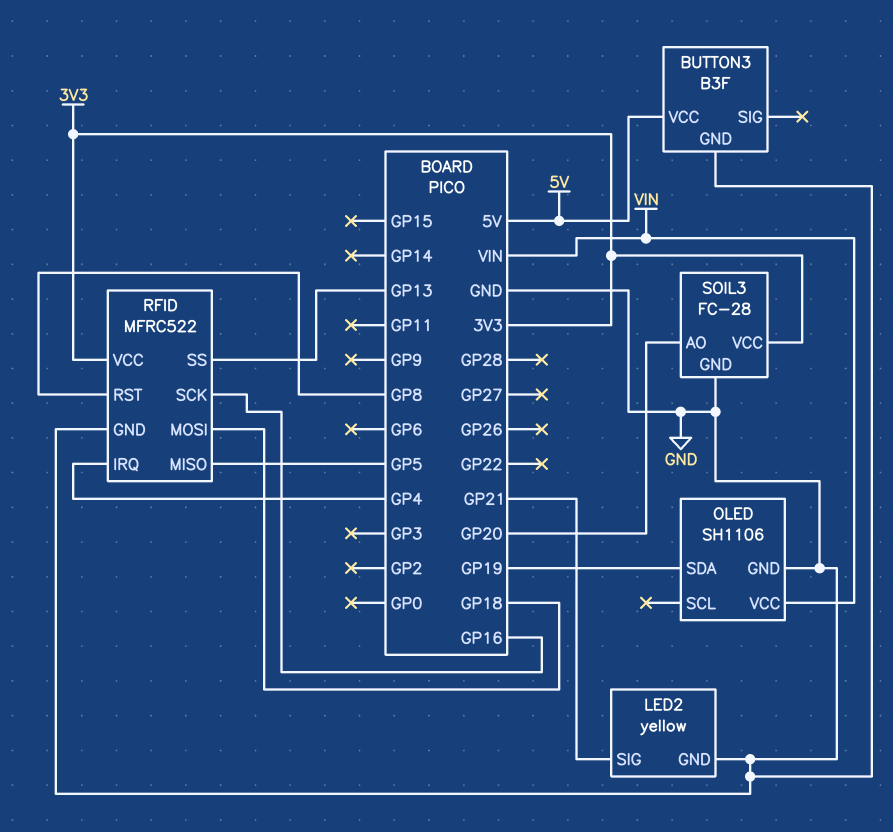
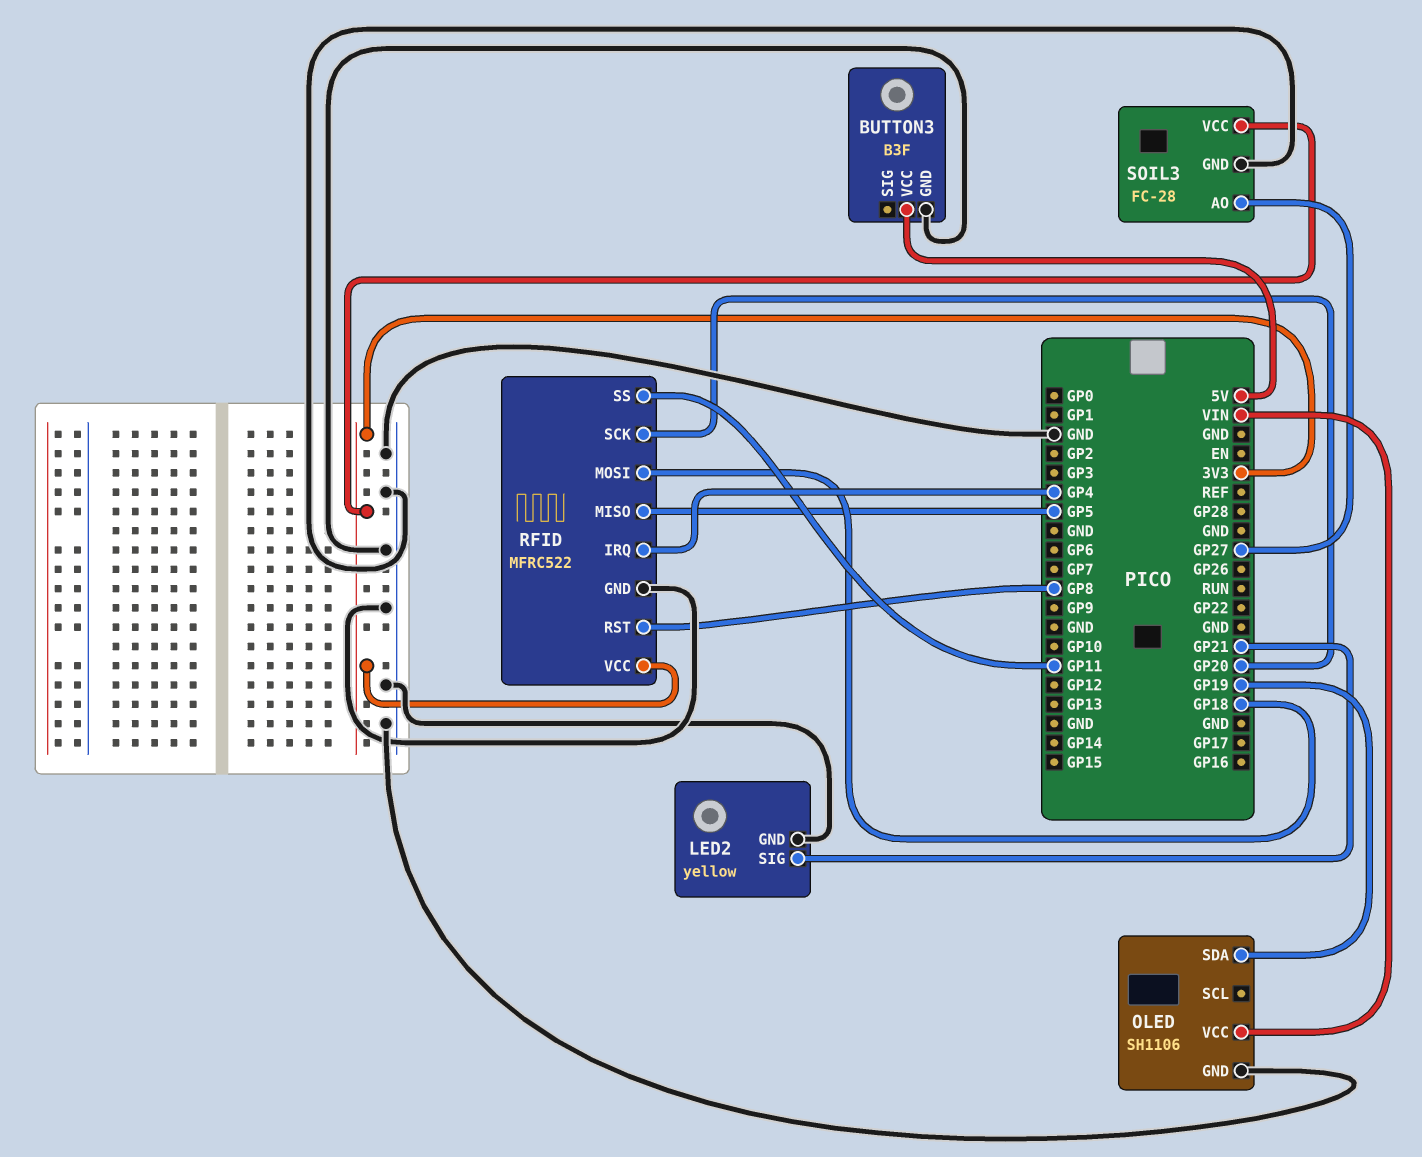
RFID pin SCK: GP16 -> GP20
RFID pin SS: GP13 -> GP11
SOIL3 pin AO: GP20 -> GP27

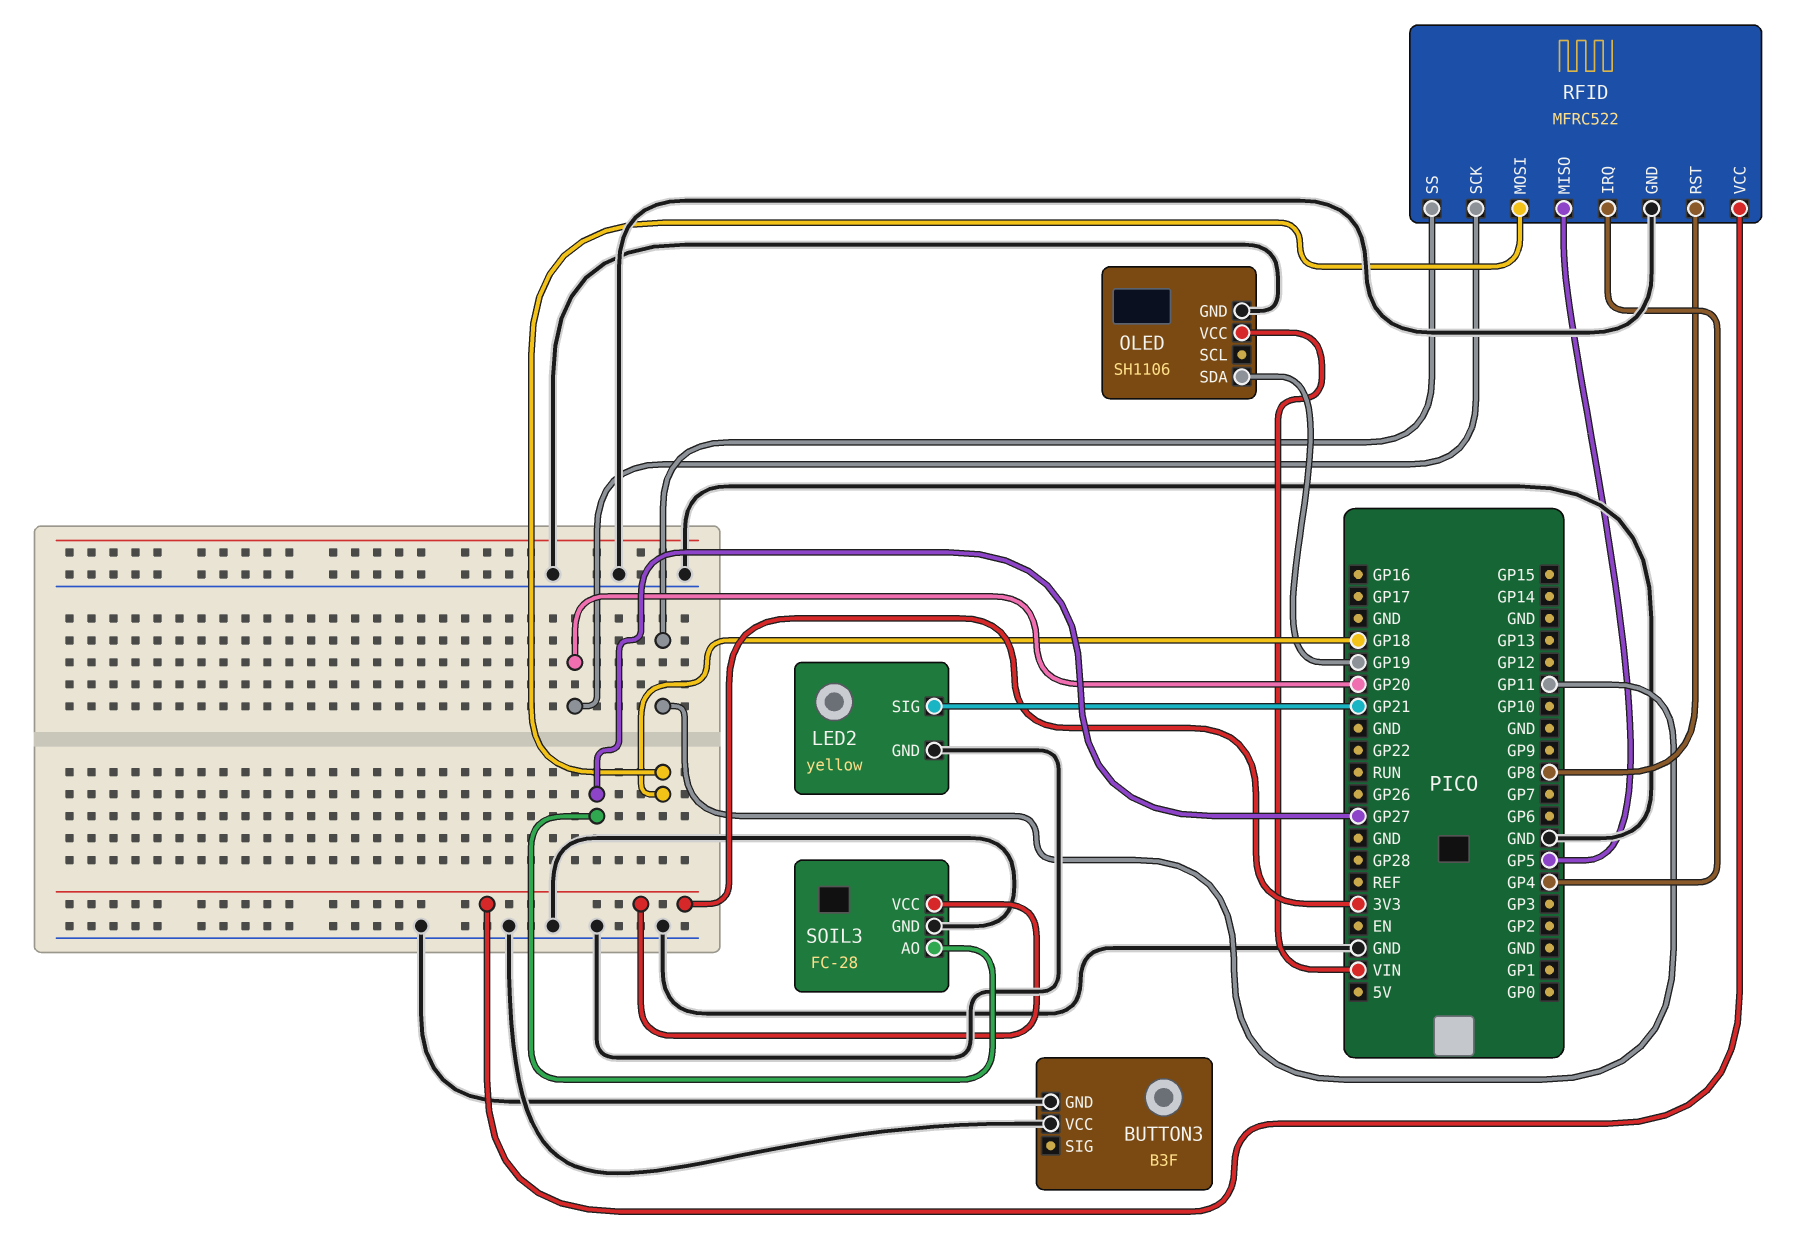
BUTTON3 pin VCC: 5V -> GND

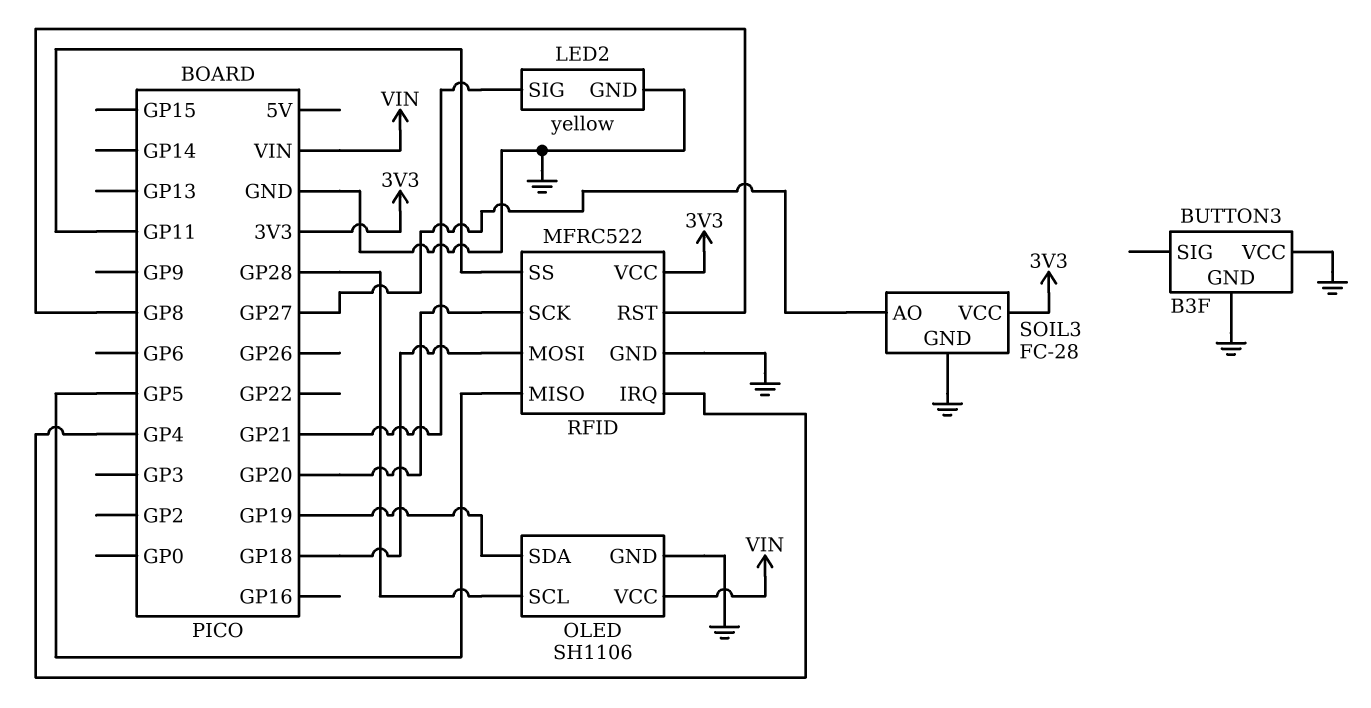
OLED pin SCL: none -> GP28

